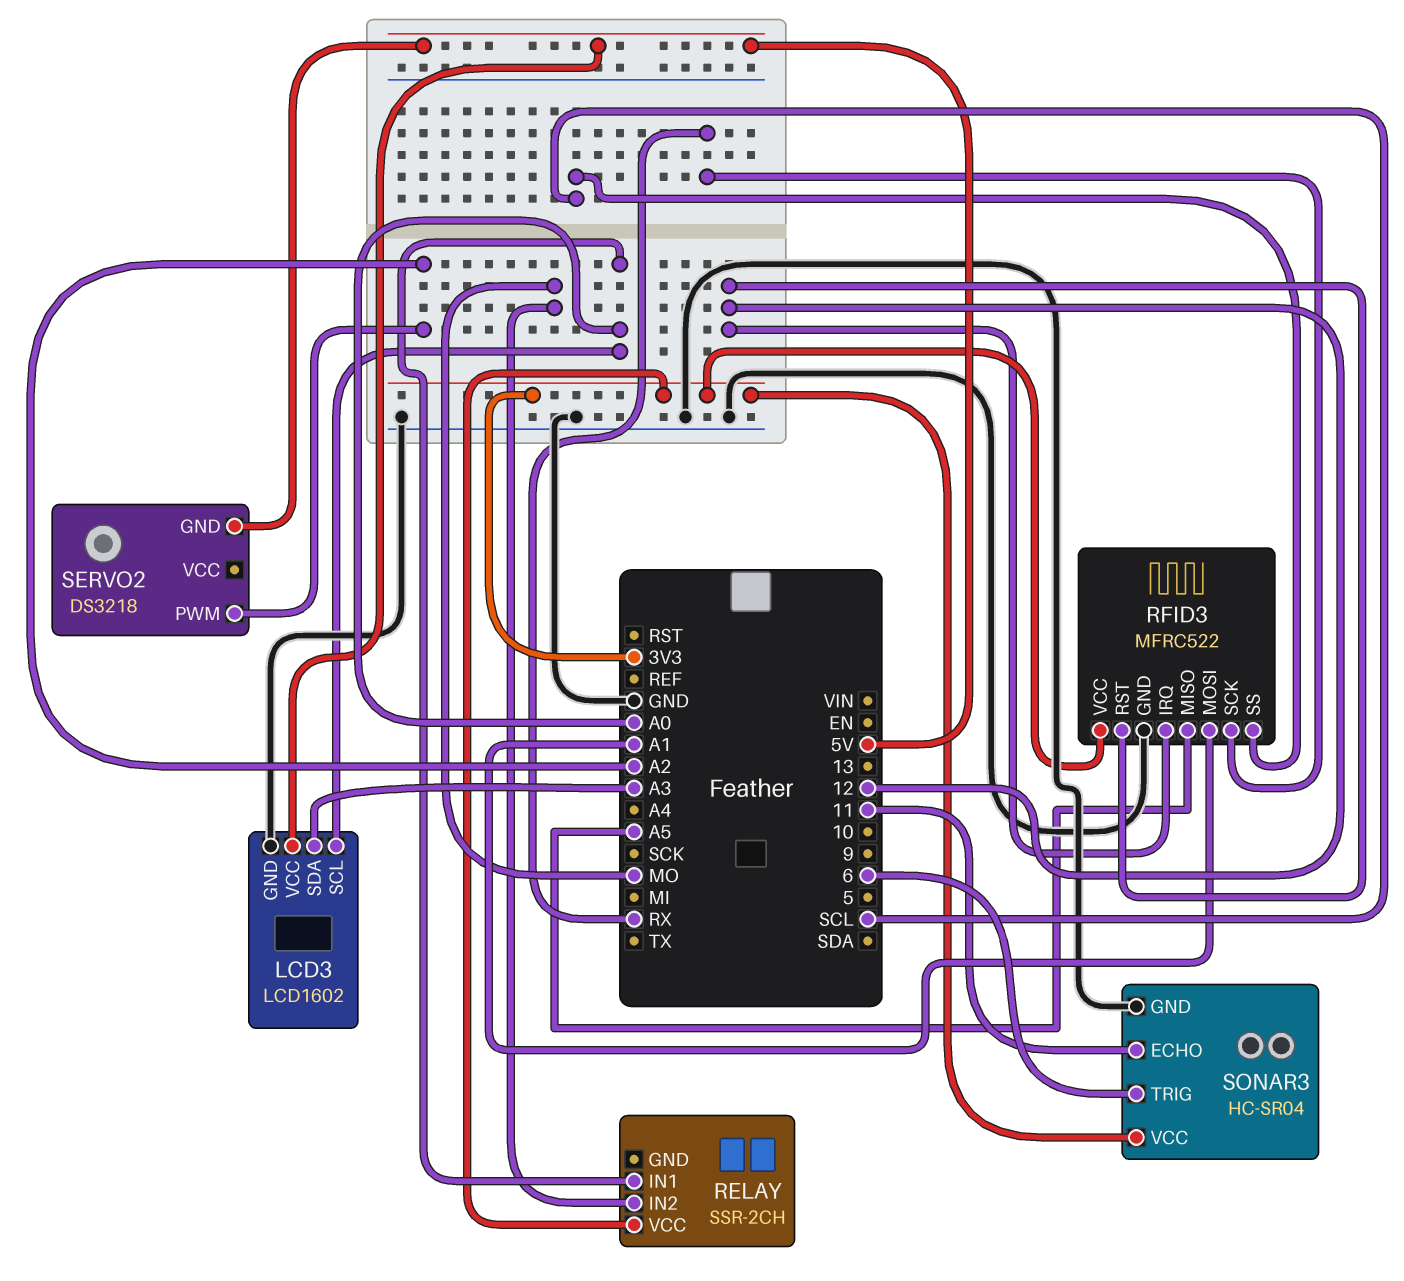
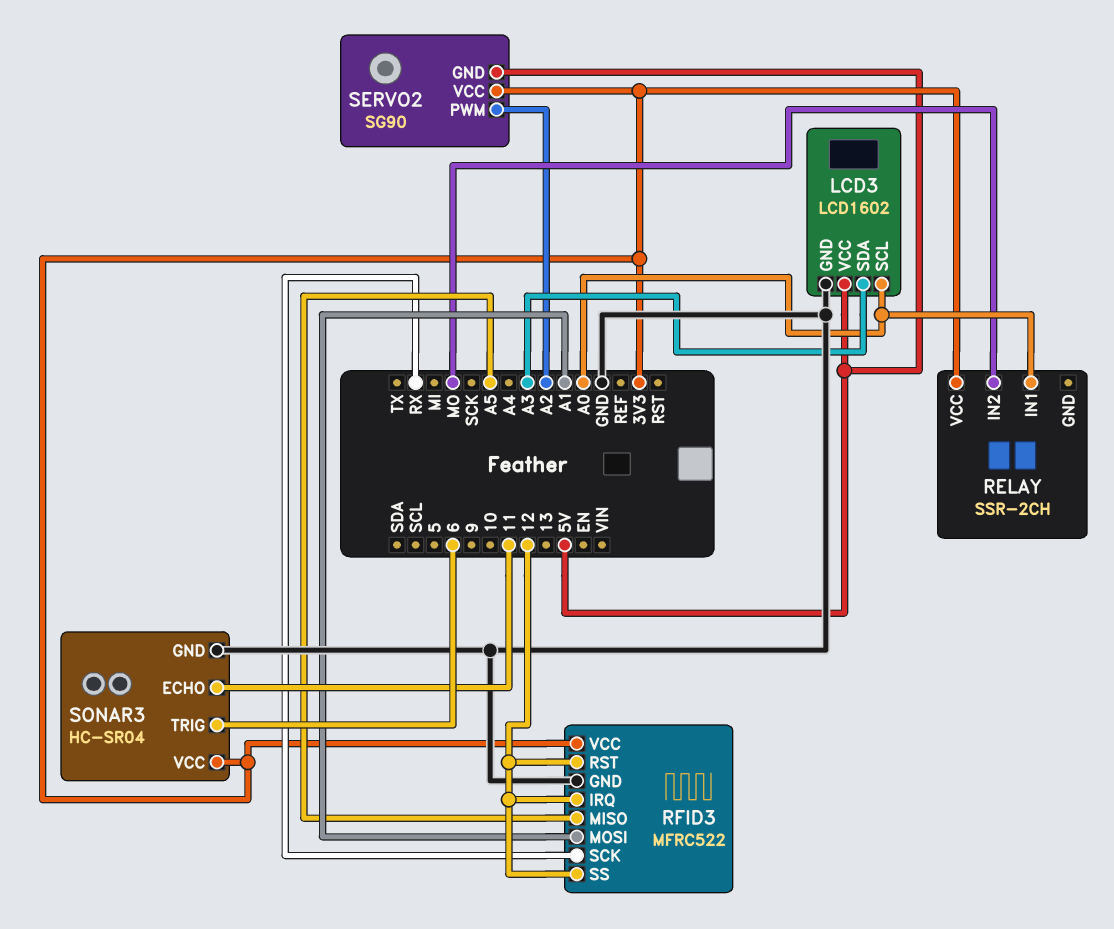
RFID3 pin SS: SCL -> 12
SERVO2: DS3218 -> SG90
SERVO2 pin VCC: none -> 3V3

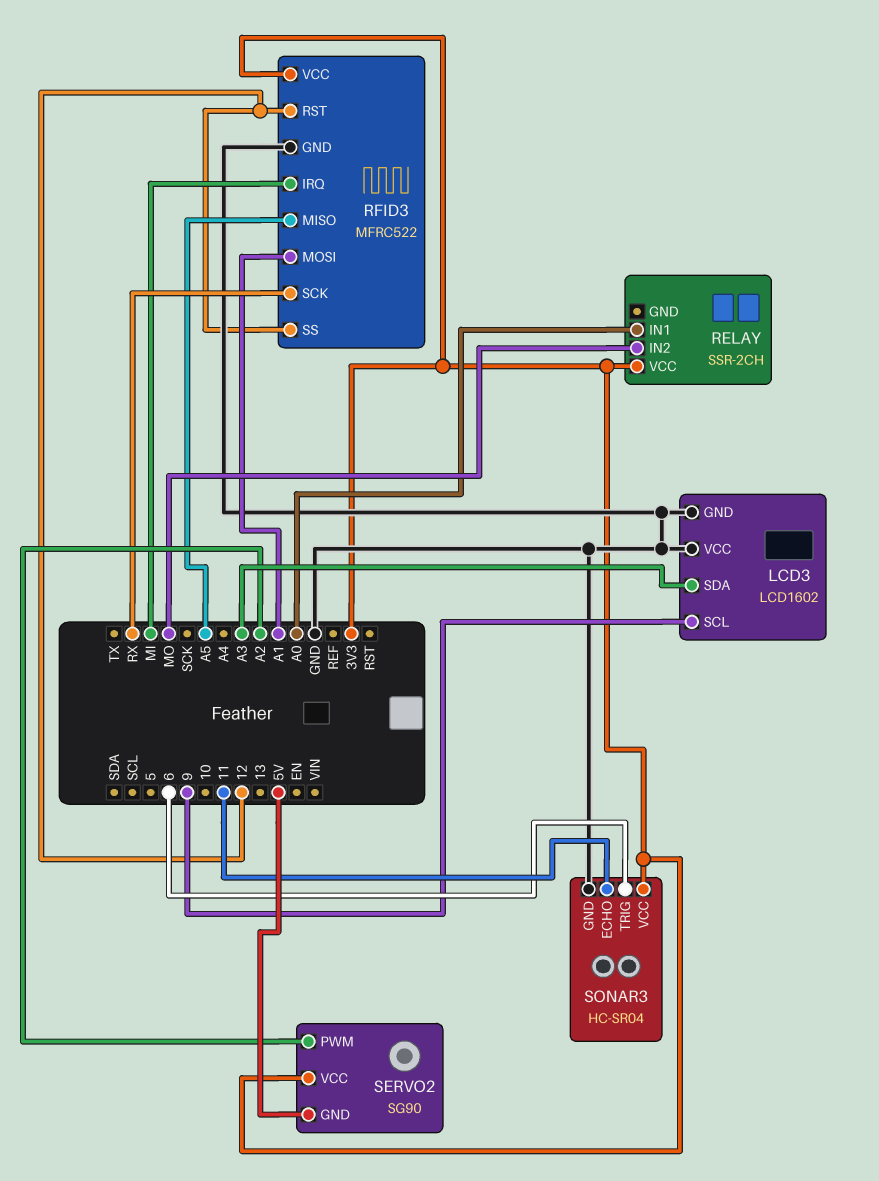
LCD3 pin SCL: A0 -> 9
LCD3 pin VCC: 5V -> GND
RFID3 pin IRQ: 12 -> MI

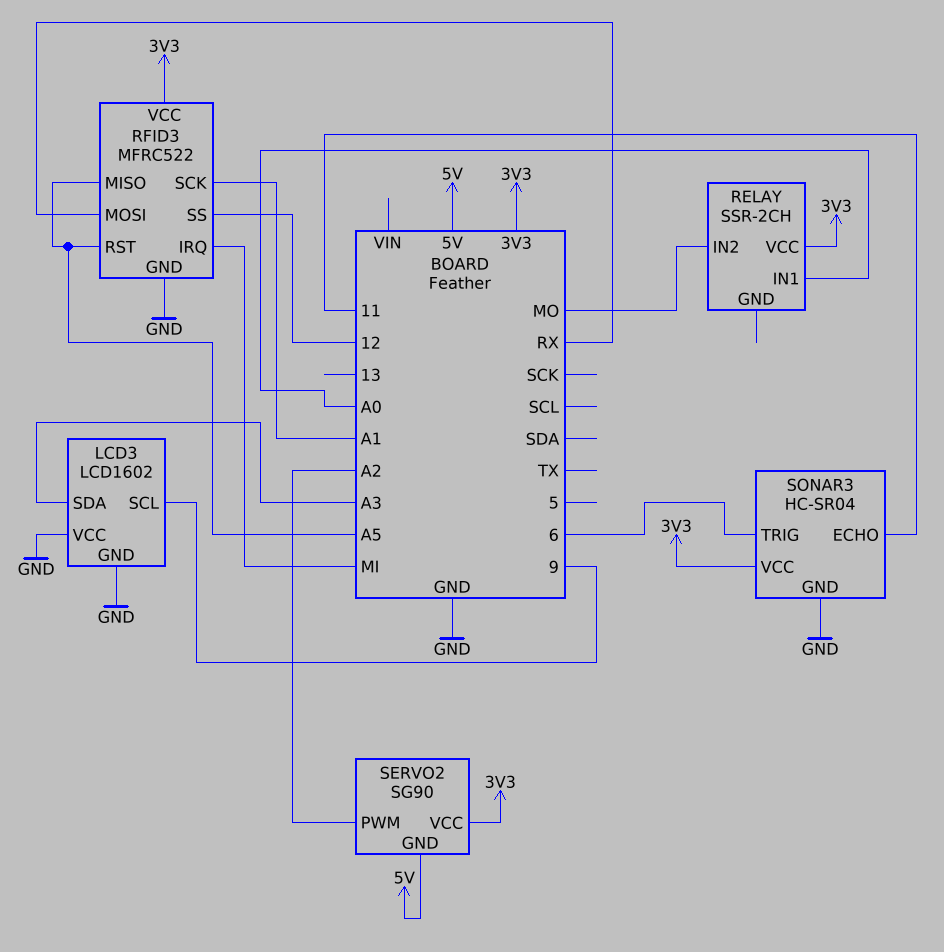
RFID3 pin MOSI: A1 -> RX
RFID3 pin RST: 12 -> A5
RFID3 pin SCK: RX -> A1

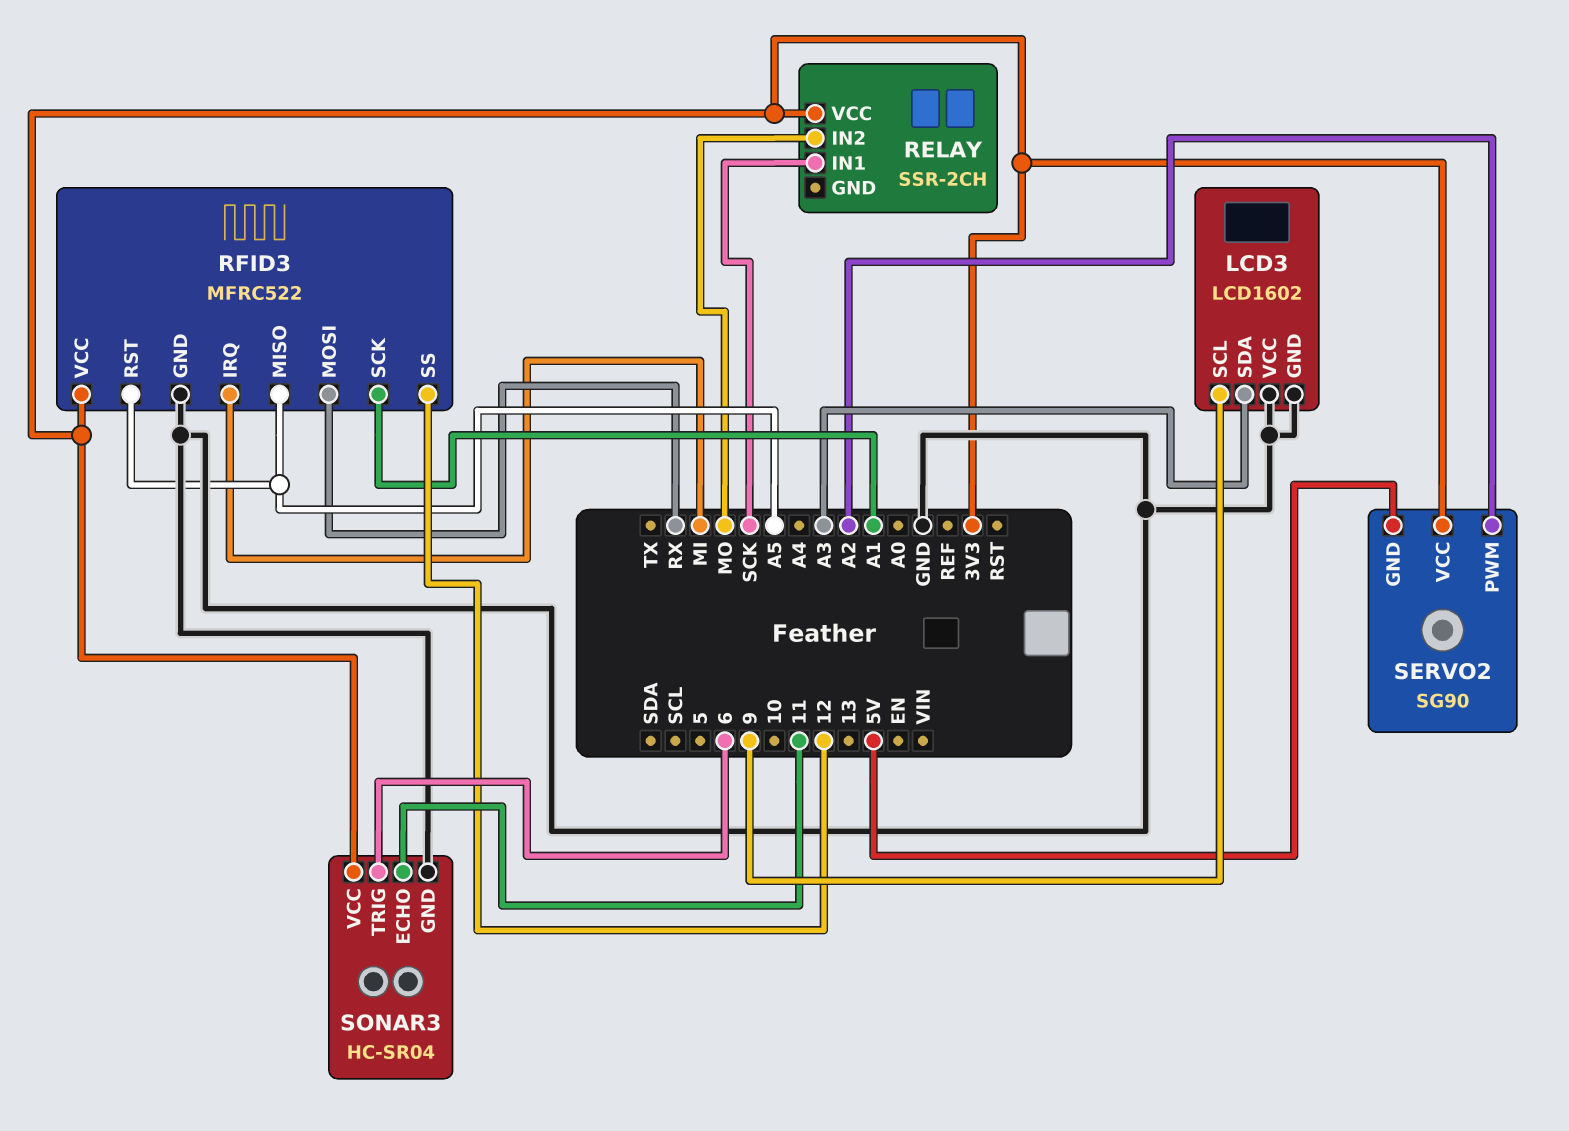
RELAY pin IN1: A0 -> SCK

